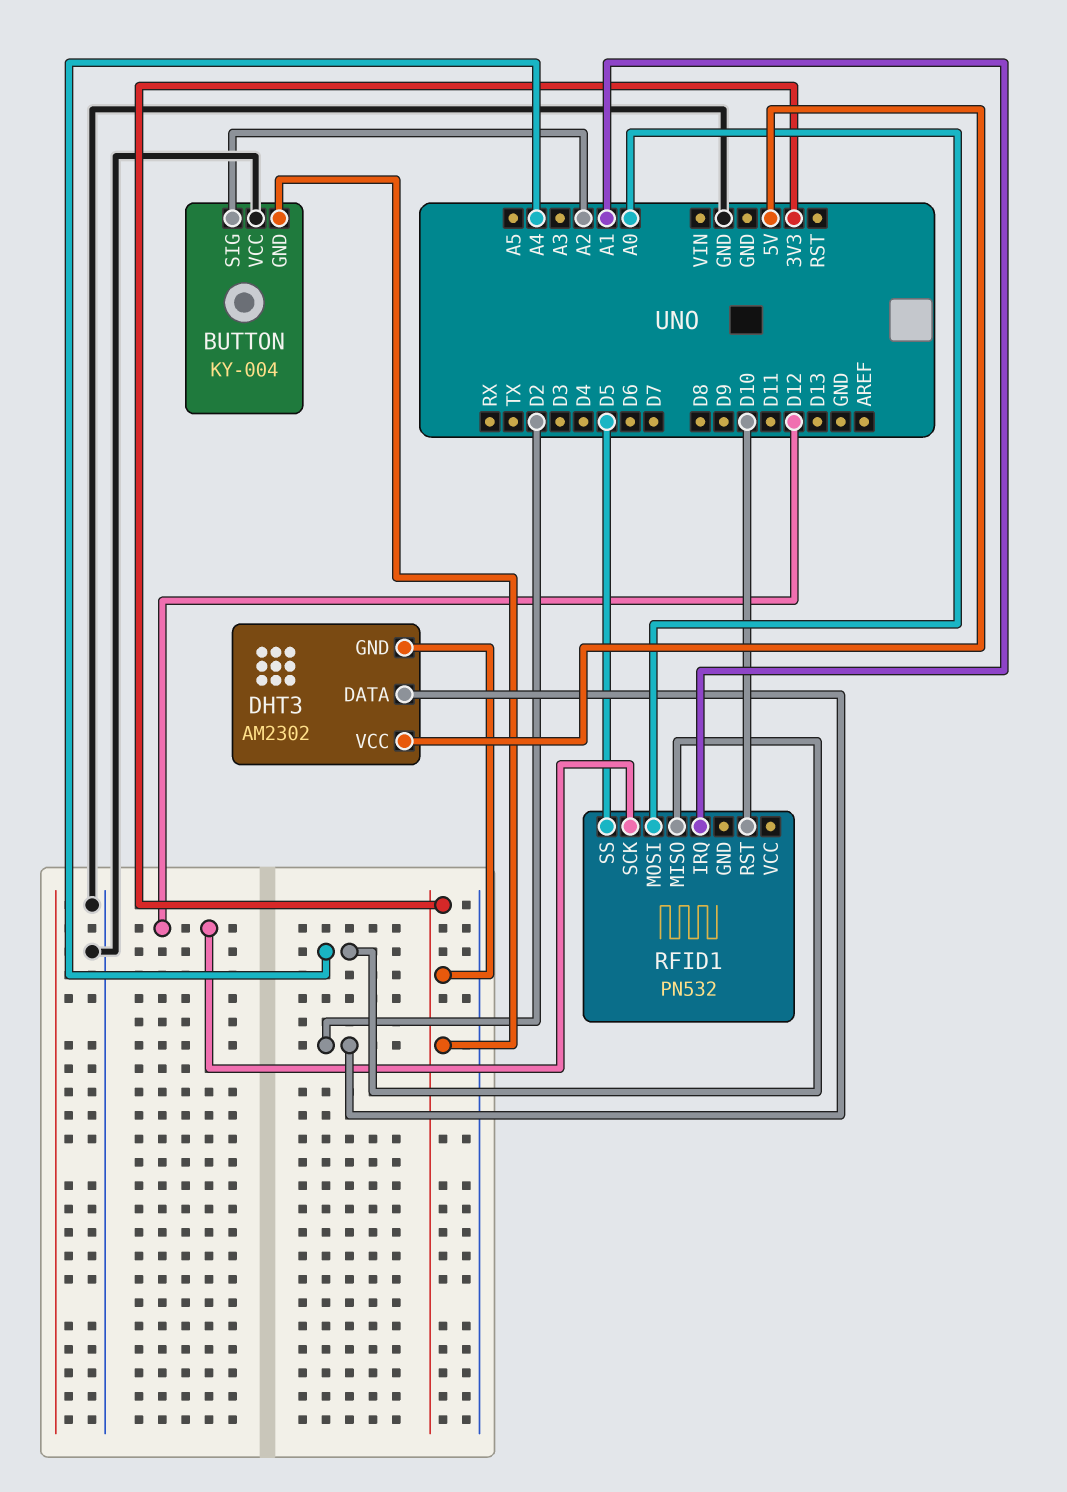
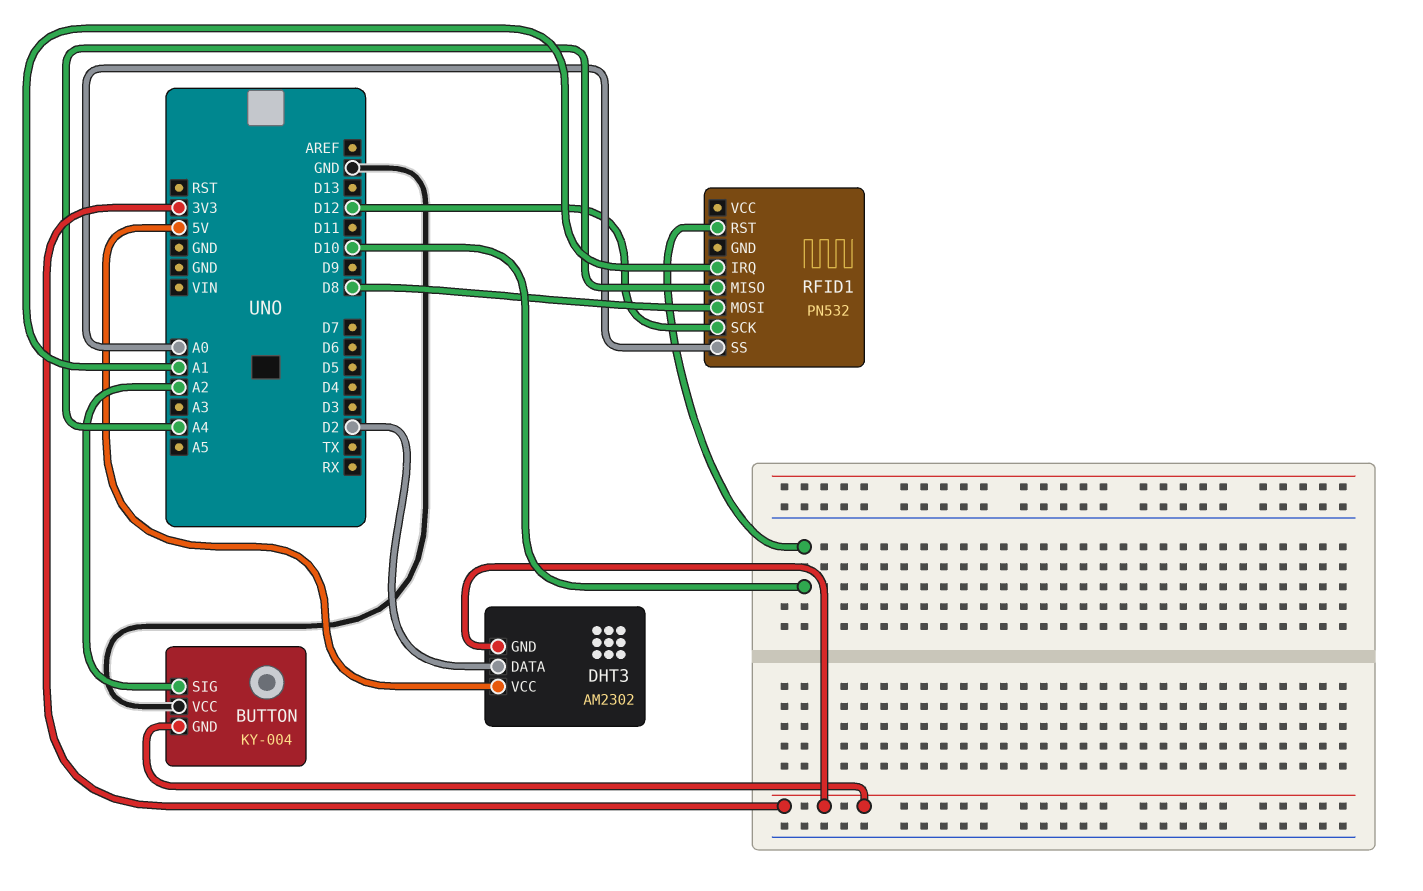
RFID1 pin MOSI: A0 -> D8
RFID1 pin SS: D5 -> A0

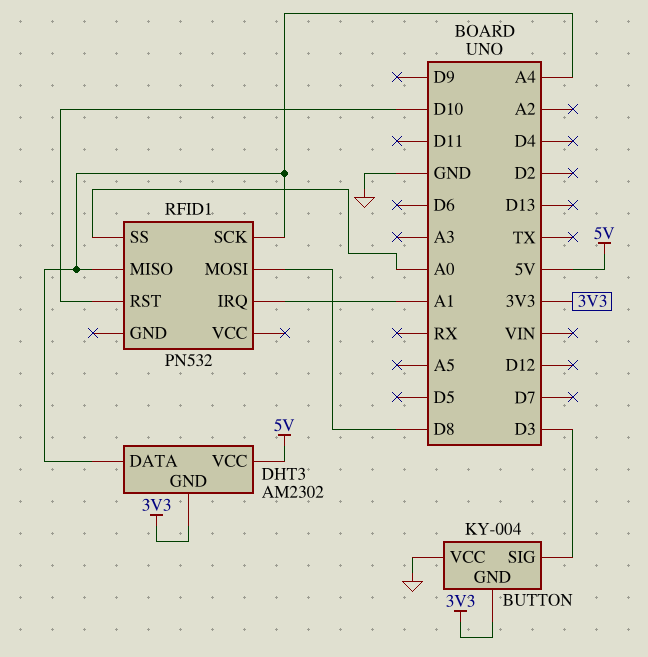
BUTTON pin SIG: A2 -> D3
DHT3 pin DATA: D2 -> A4
RFID1 pin SCK: D12 -> A4

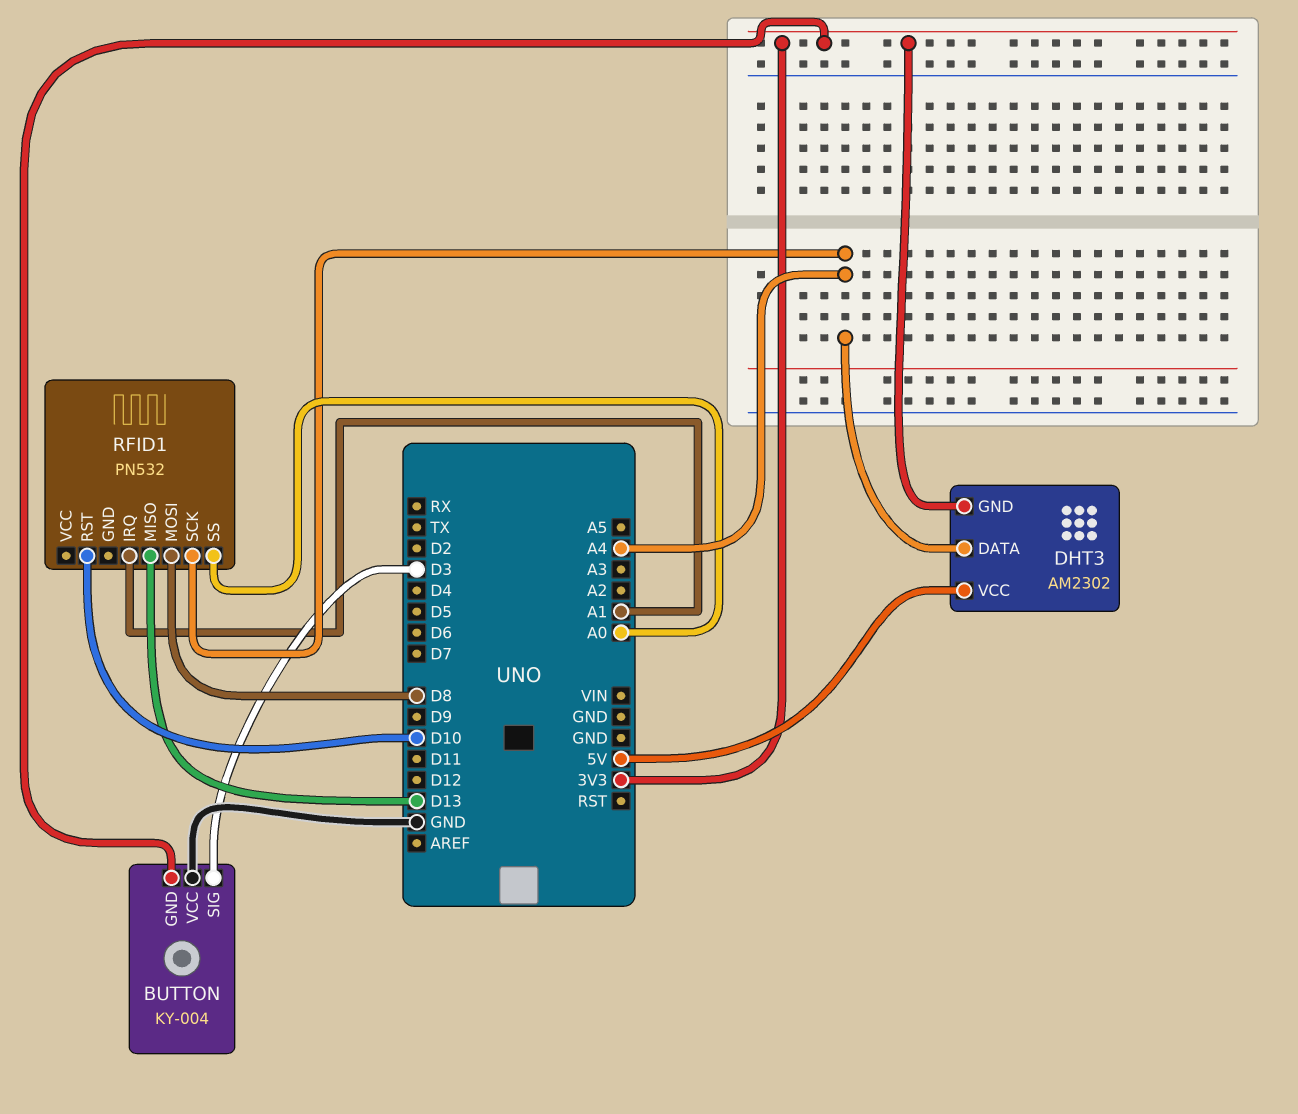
RFID1 pin MISO: A4 -> D13

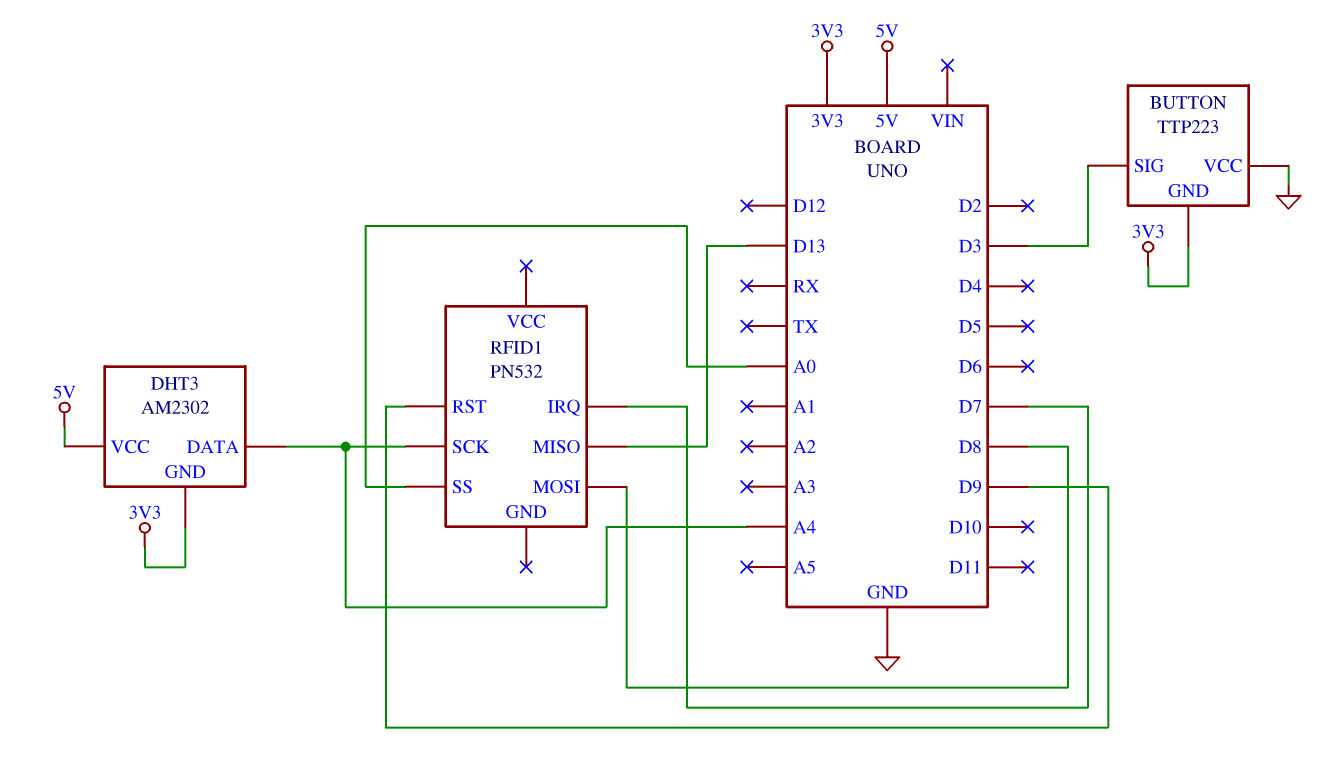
BUTTON: KY-004 -> TTP223
RFID1 pin IRQ: A1 -> D7
RFID1 pin RST: D10 -> D9

